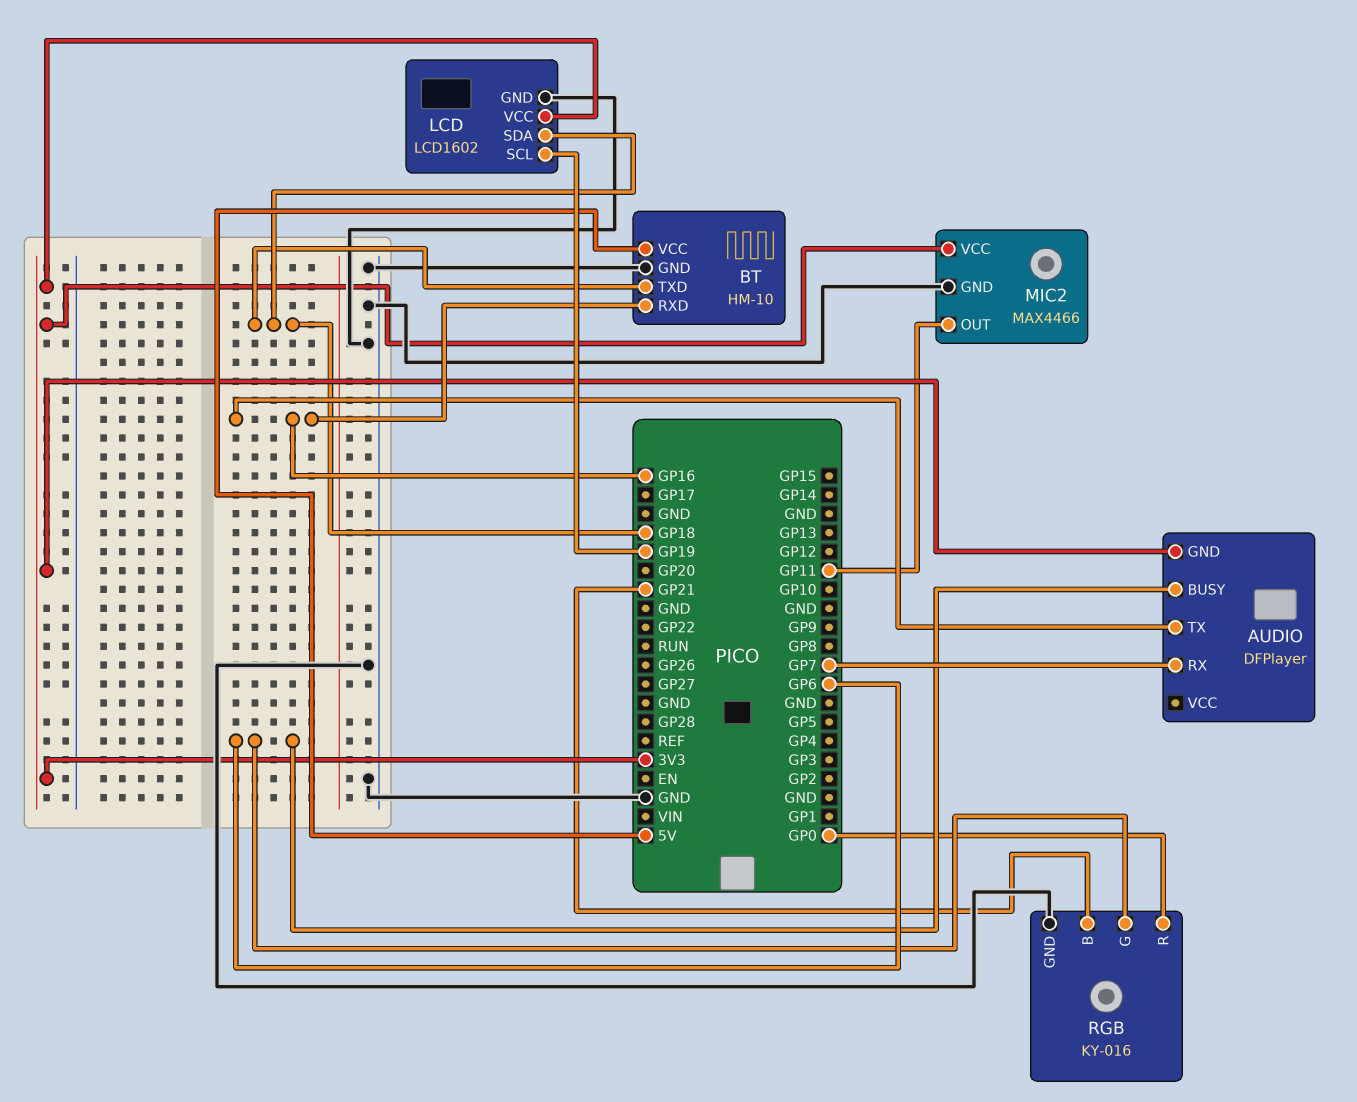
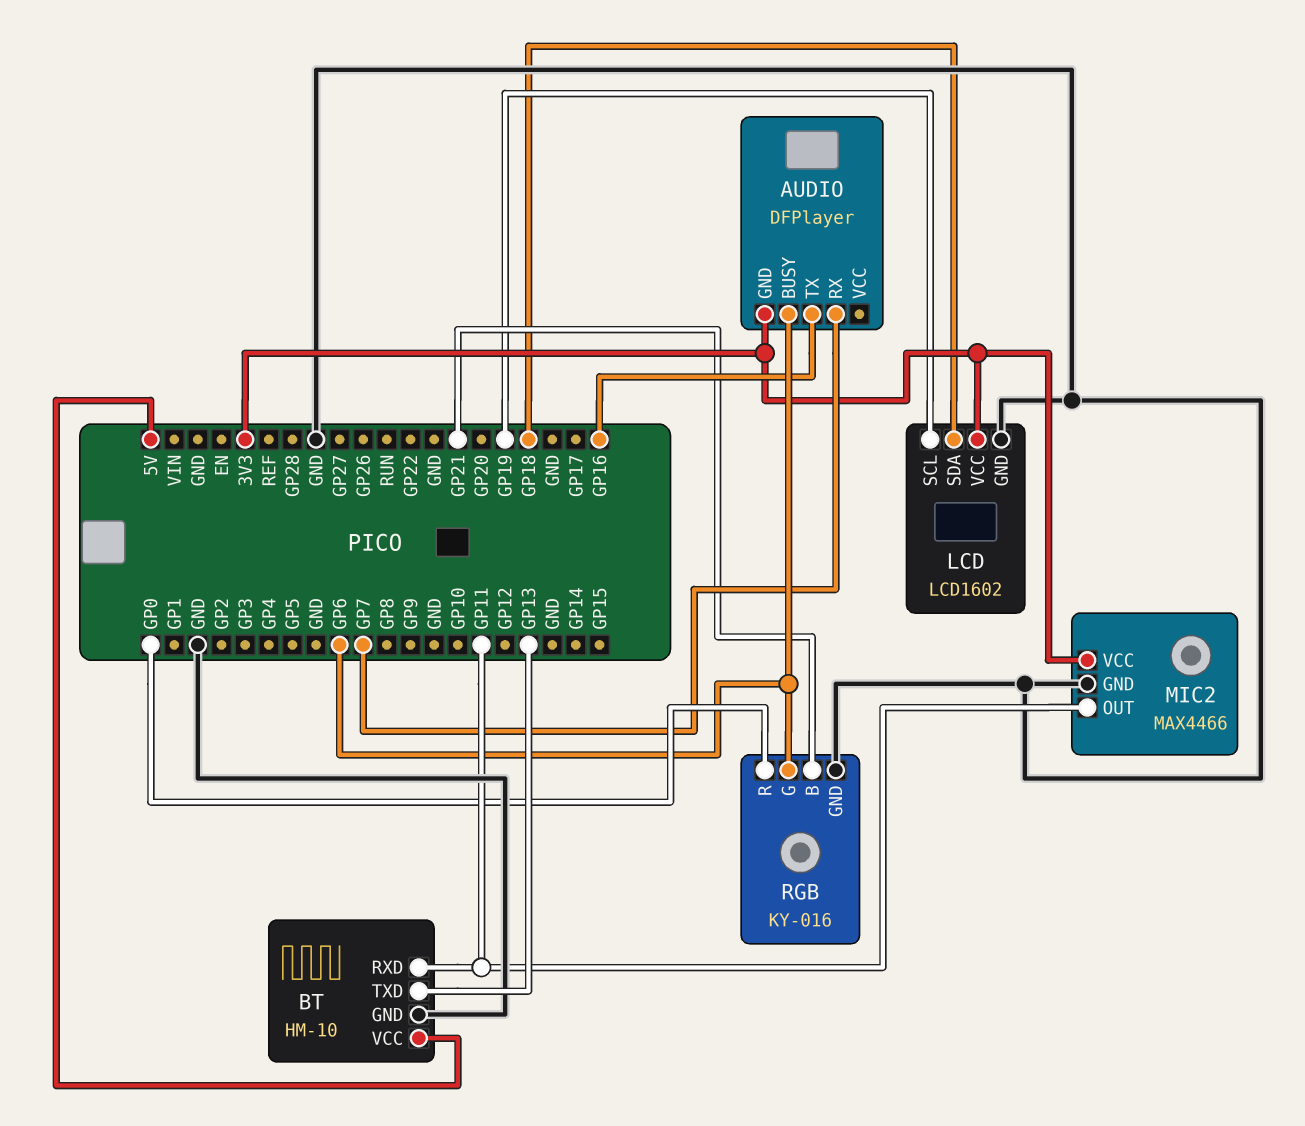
BT pin RXD: GP16 -> GP11
BT pin TXD: GP18 -> GP13

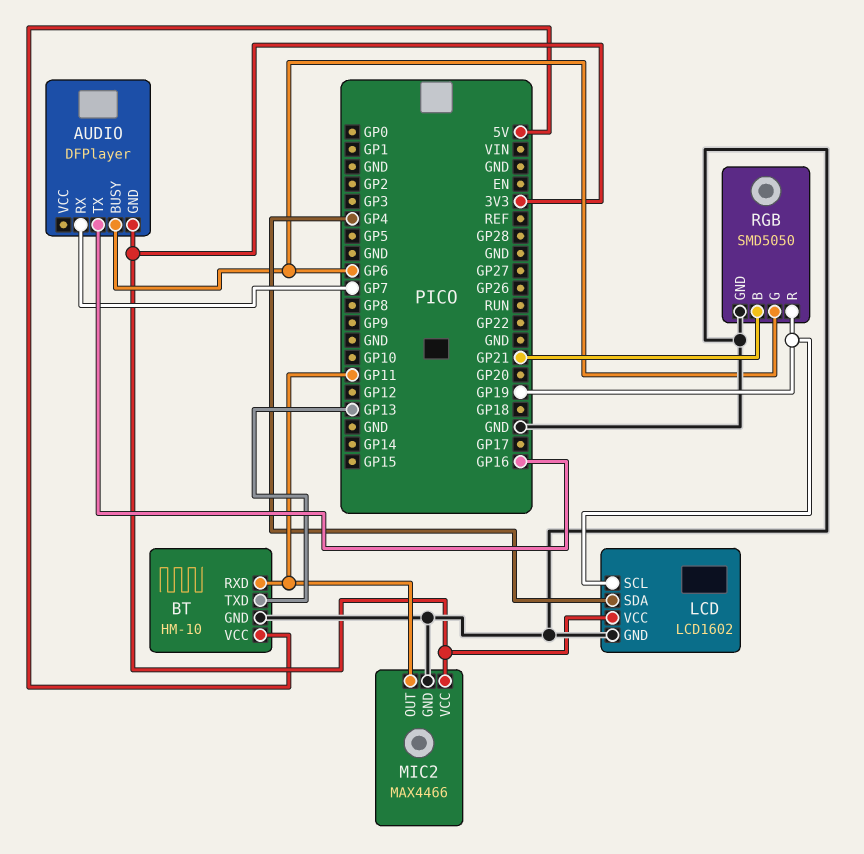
LCD pin SDA: GP18 -> GP4
RGB: KY-016 -> SMD5050
RGB pin R: GP0 -> GP19

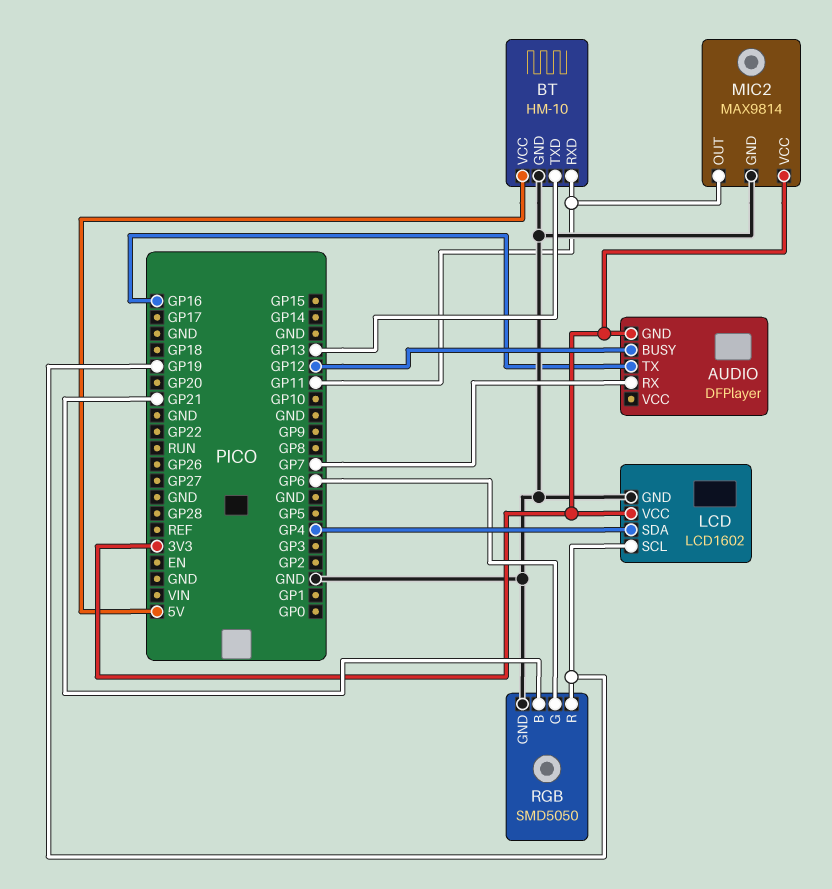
AUDIO pin BUSY: GP6 -> GP12
MIC2: MAX4466 -> MAX9814

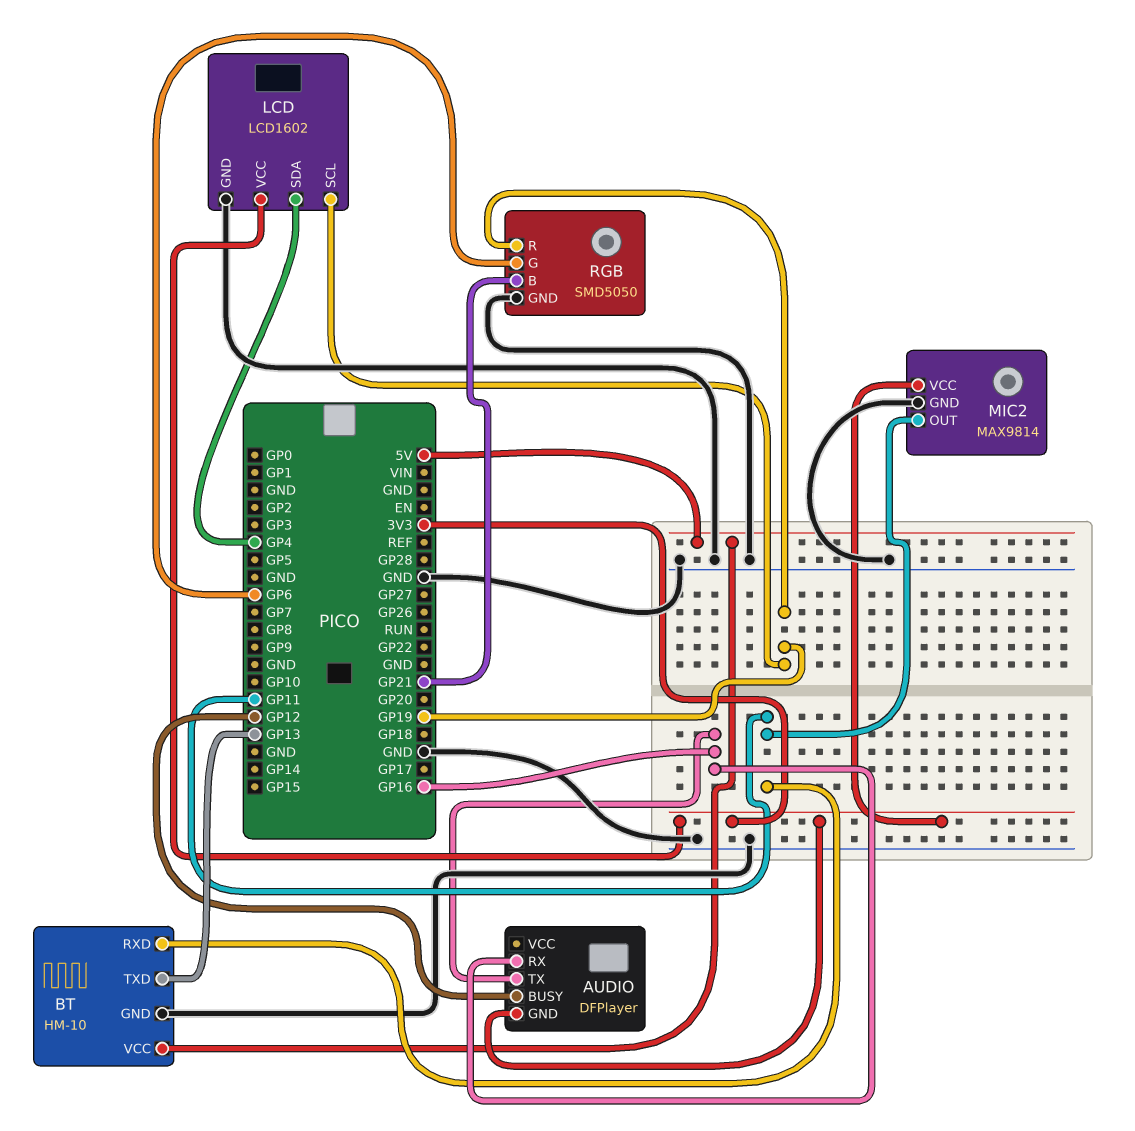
AUDIO pin RX: GP7 -> GP16

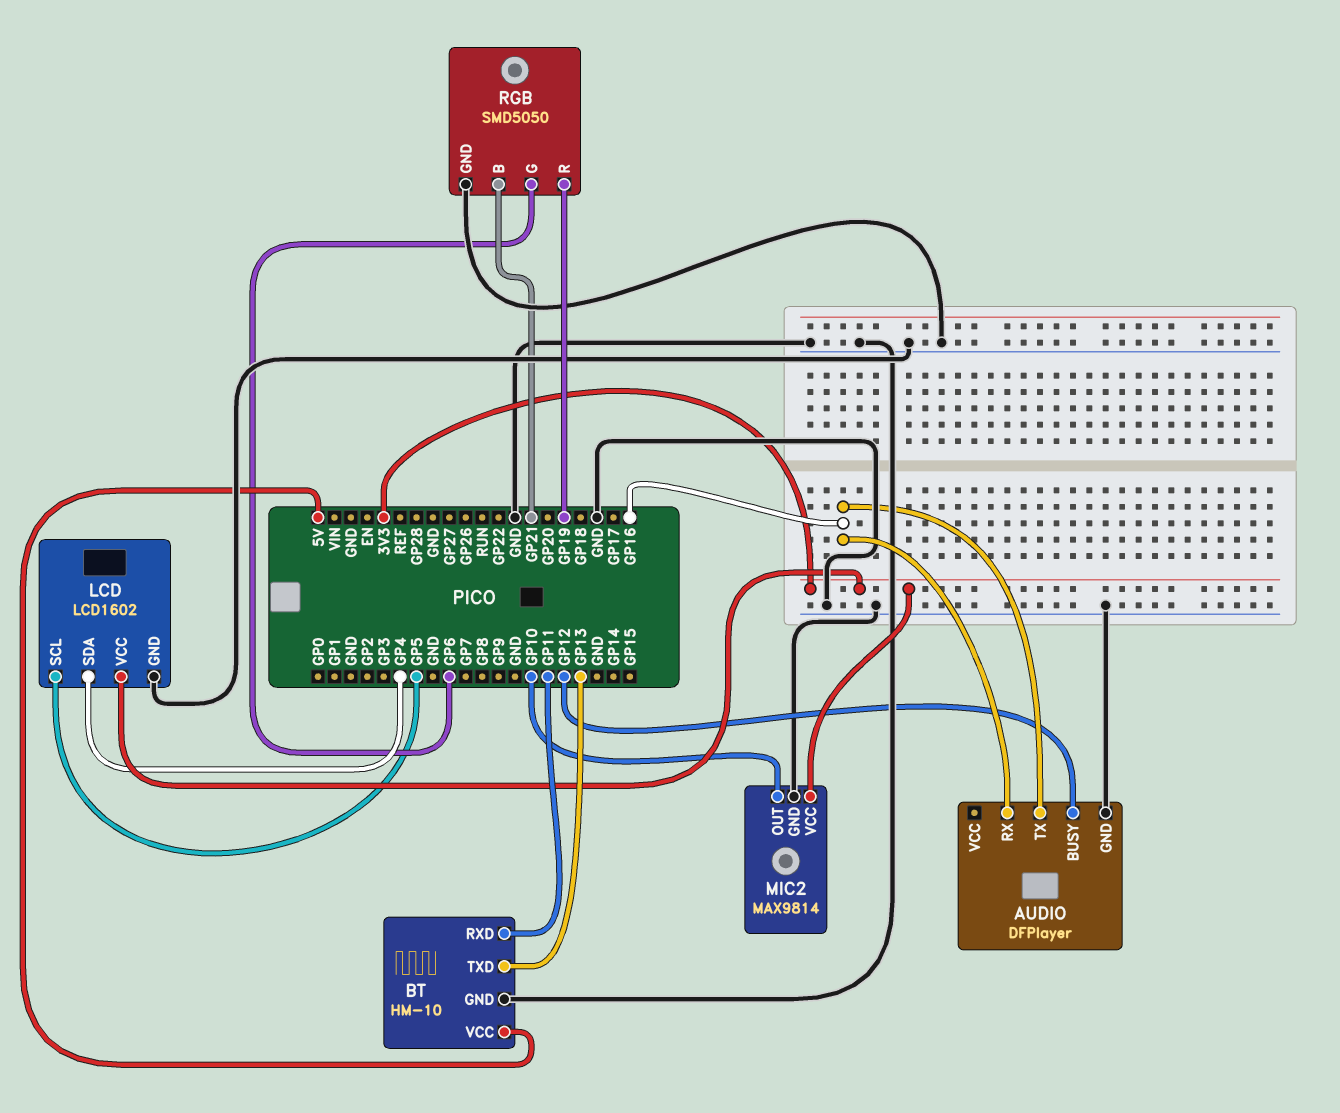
AUDIO pin GND: 3V3 -> GND
LCD pin SCL: GP19 -> GP5
MIC2 pin OUT: GP11 -> GP10

